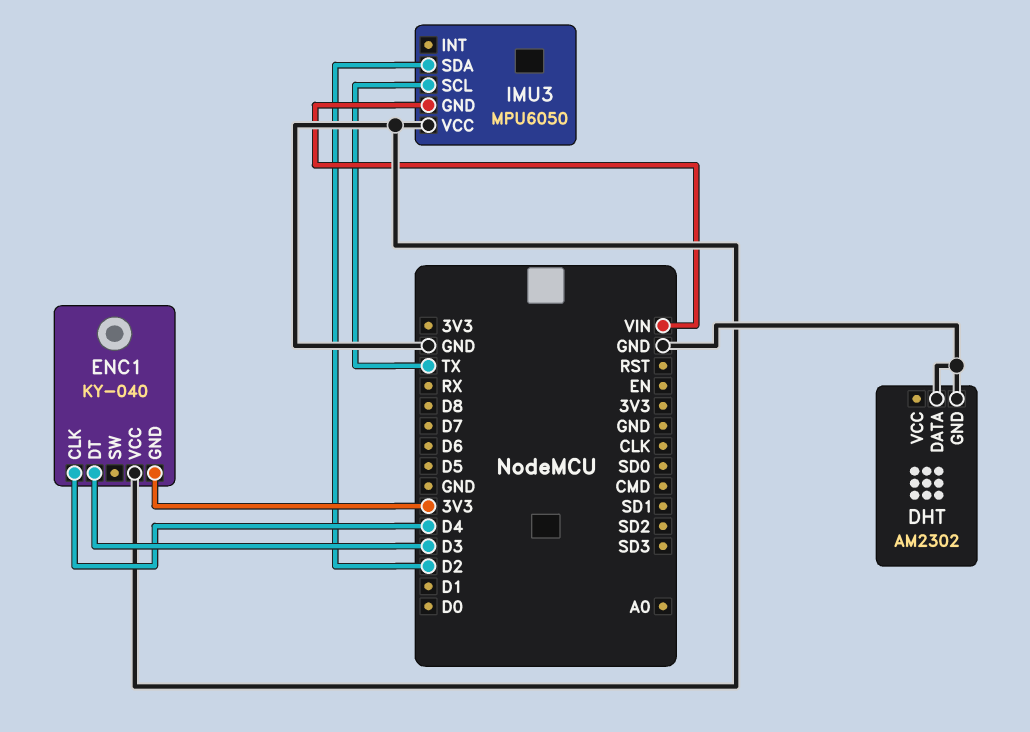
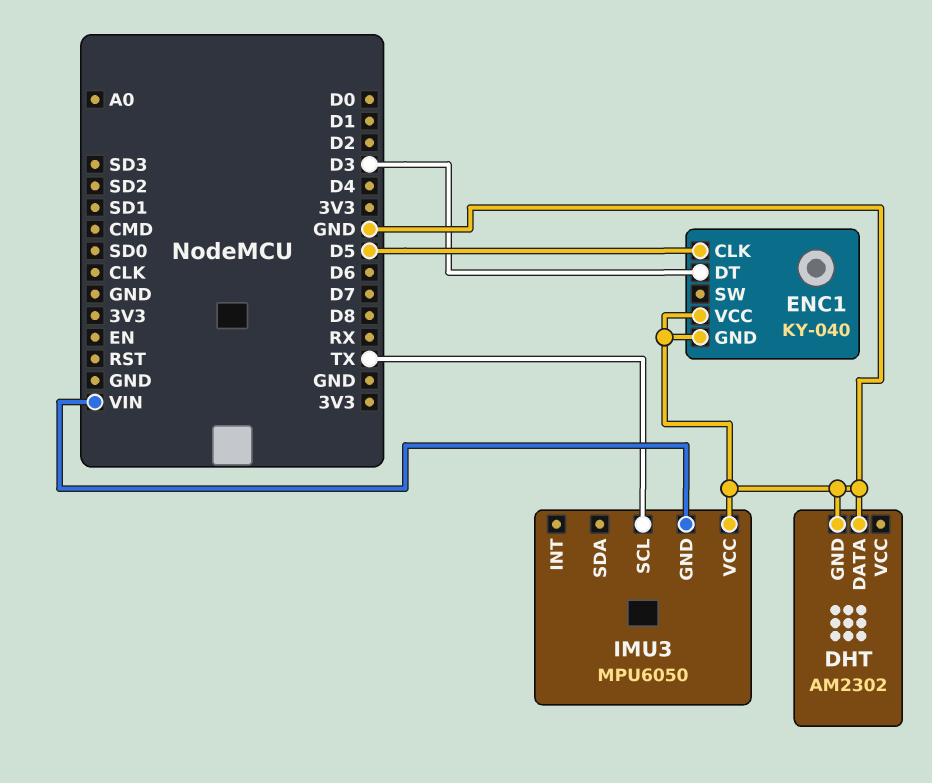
ENC1 pin CLK: D4 -> D5
ENC1 pin GND: 3V3 -> GND
IMU3 pin SDA: D2 -> none

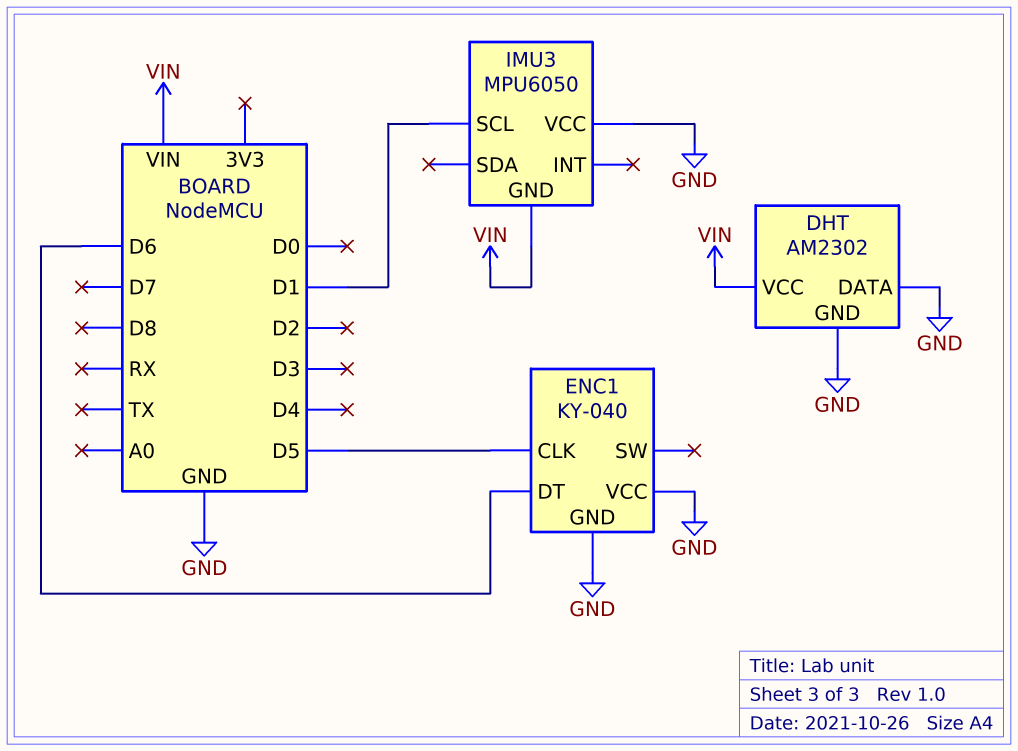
DHT pin VCC: none -> VIN
ENC1 pin DT: D3 -> D6
IMU3 pin SCL: TX -> D1

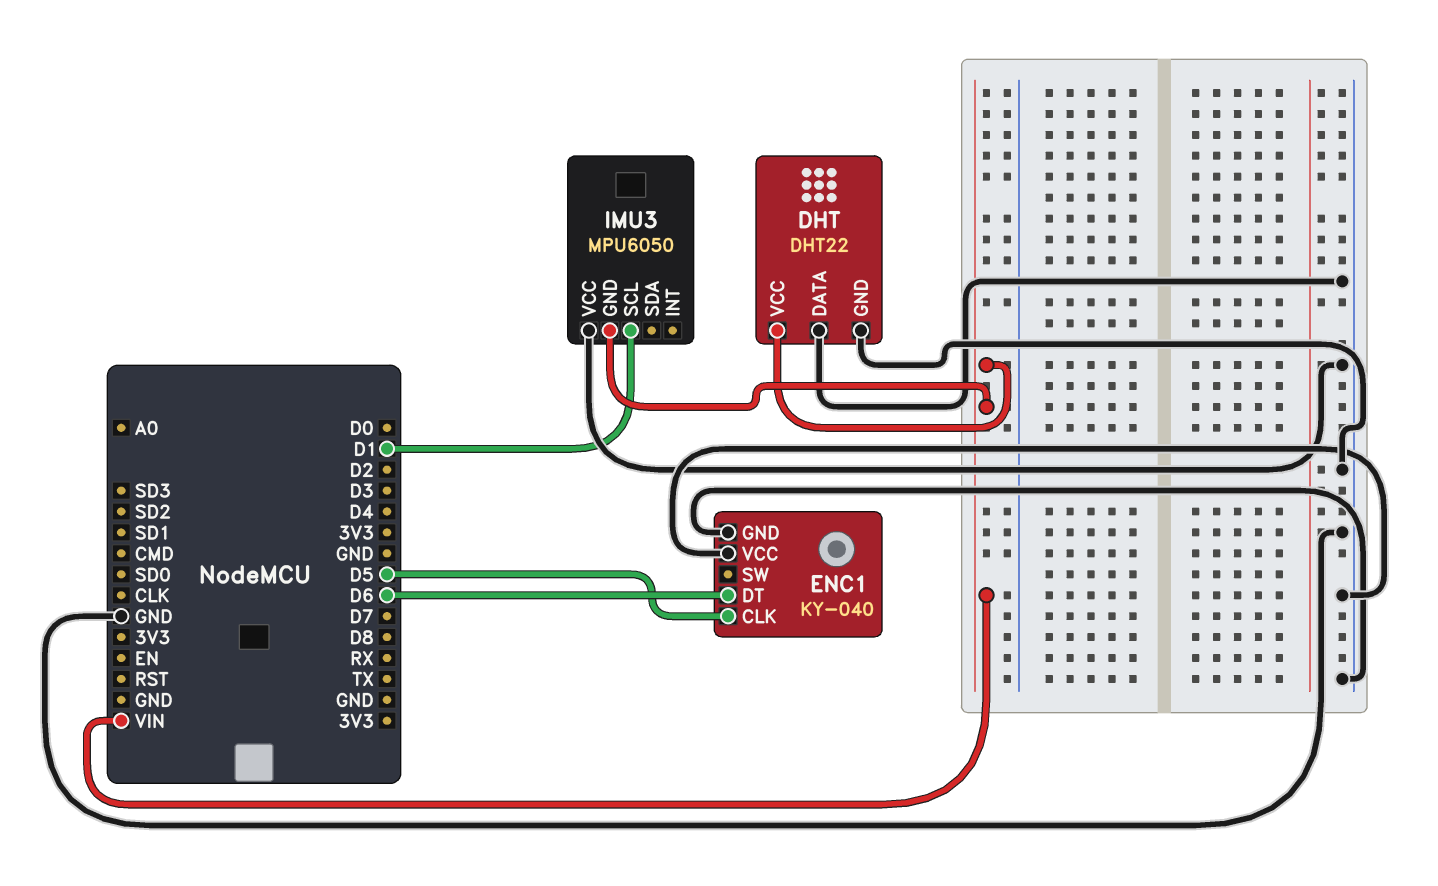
DHT: AM2302 -> DHT22

